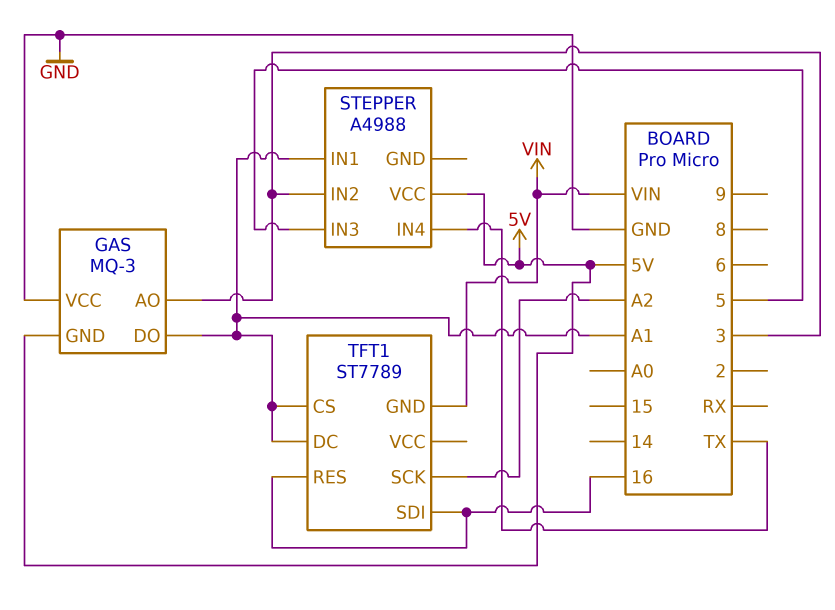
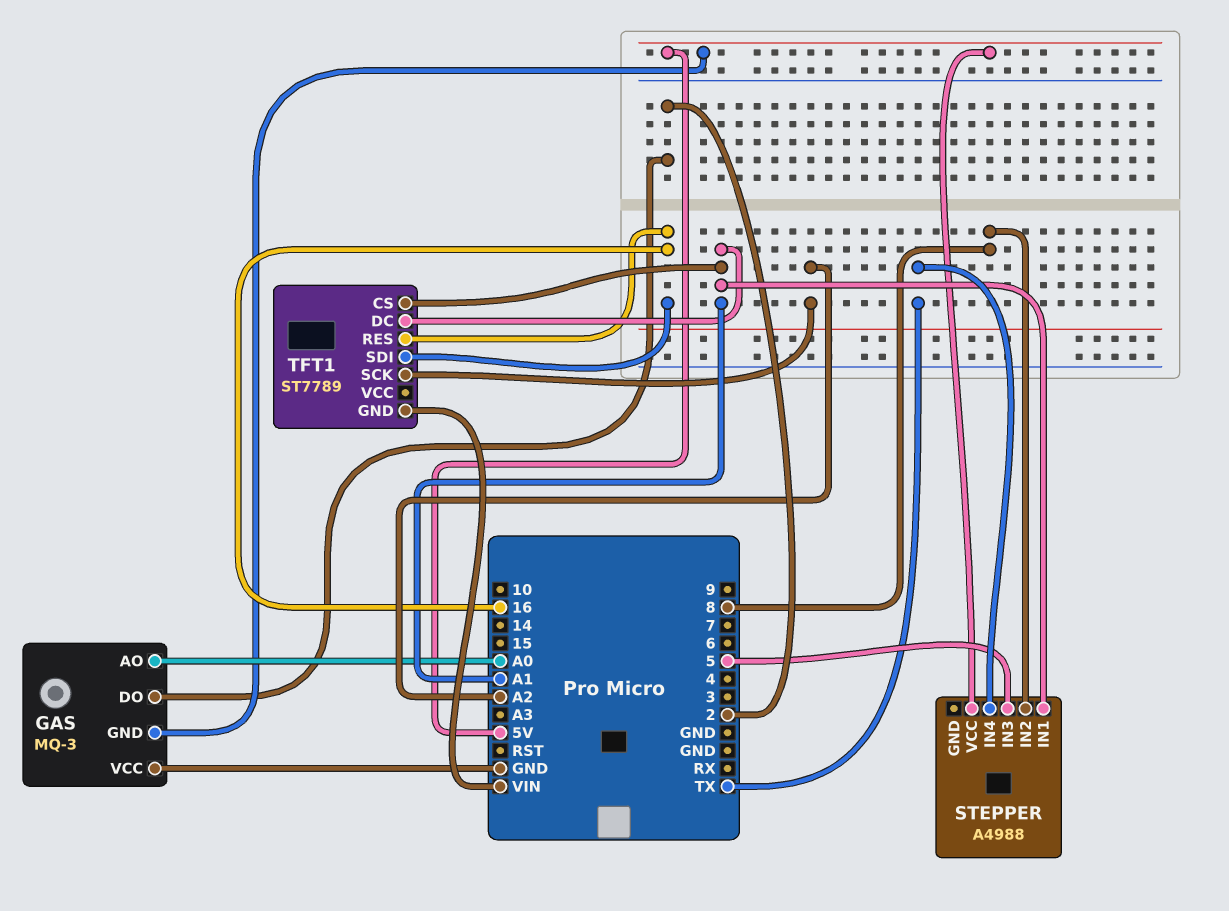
GAS pin AO: 3 -> A0
GAS pin DO: A1 -> 2
STEPPER pin IN2: 3 -> 8

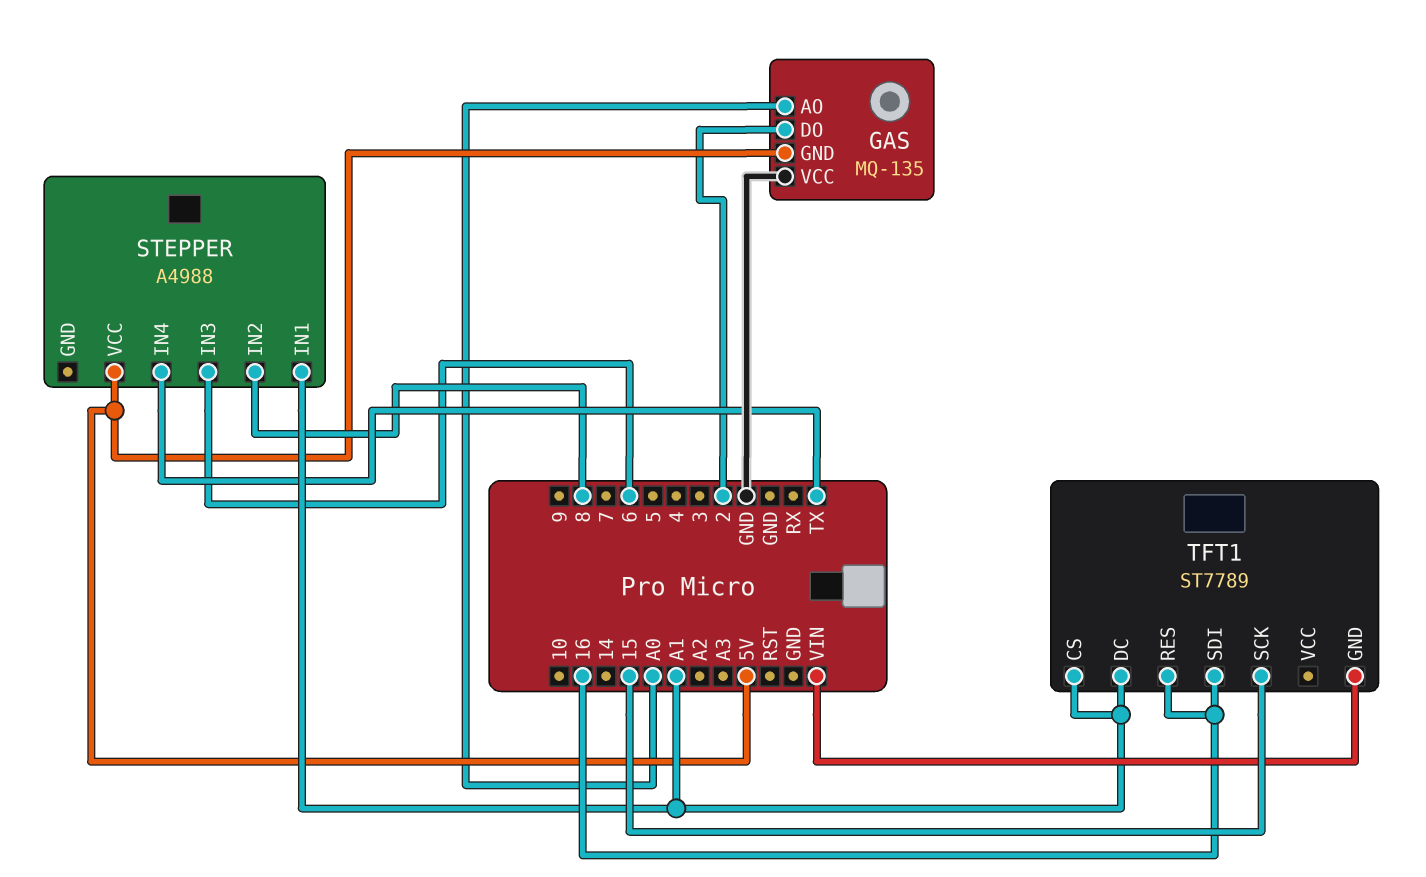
GAS: MQ-3 -> MQ-135
STEPPER pin IN3: 5 -> 6
TFT1 pin SCK: A2 -> 15

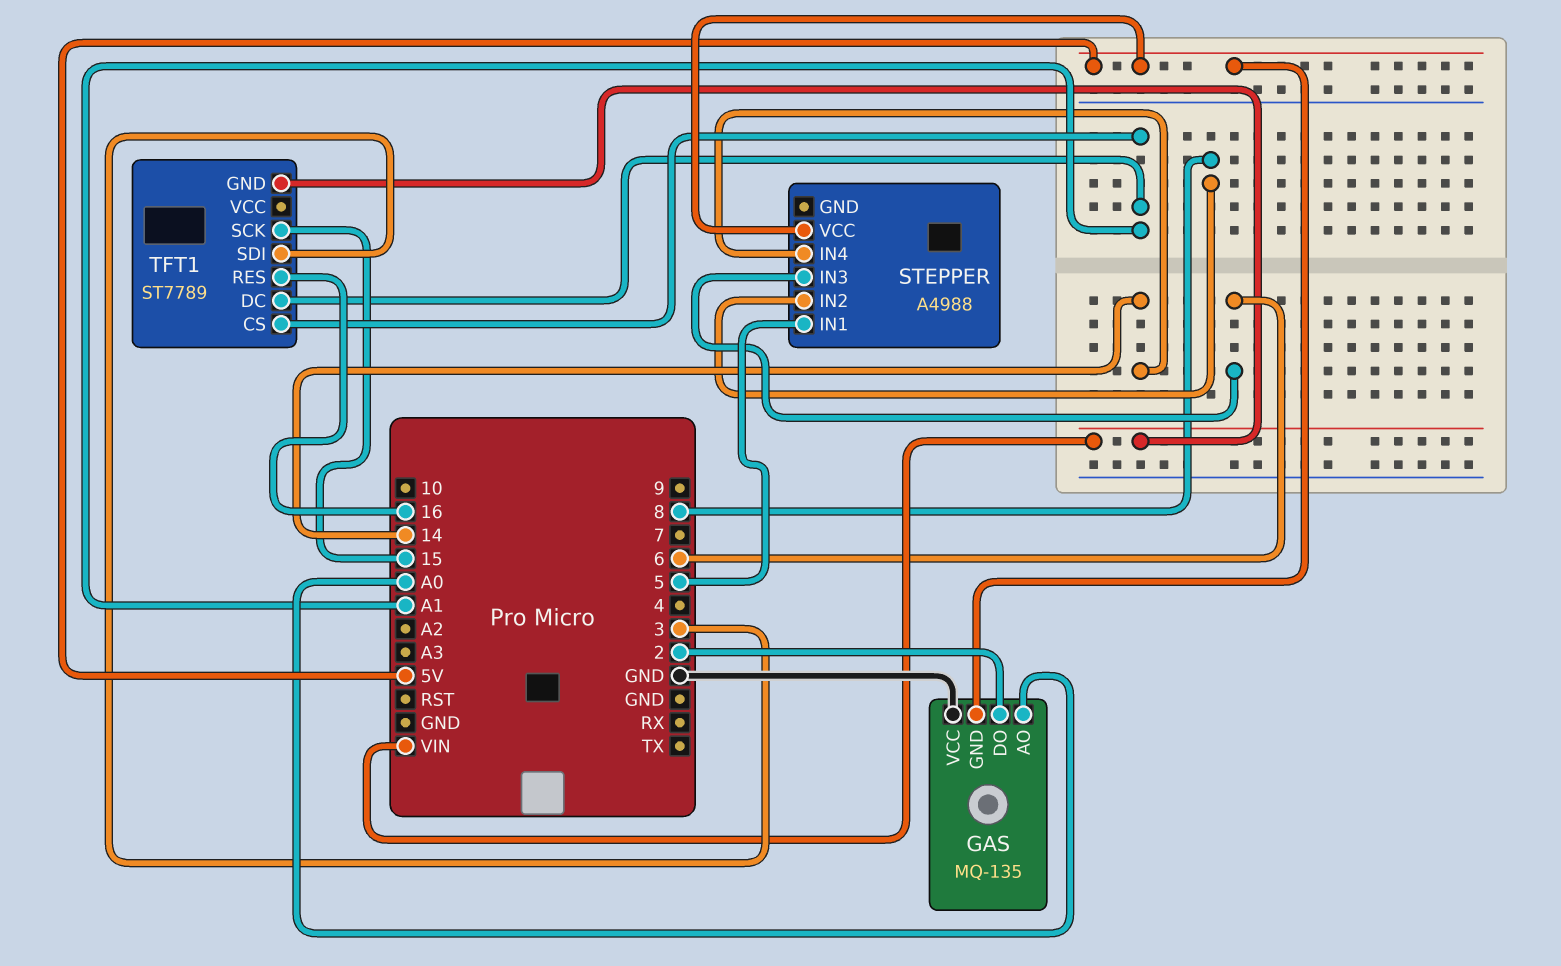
STEPPER pin IN1: A1 -> 5
STEPPER pin IN4: TX -> 14
TFT1 pin SDI: 16 -> 3

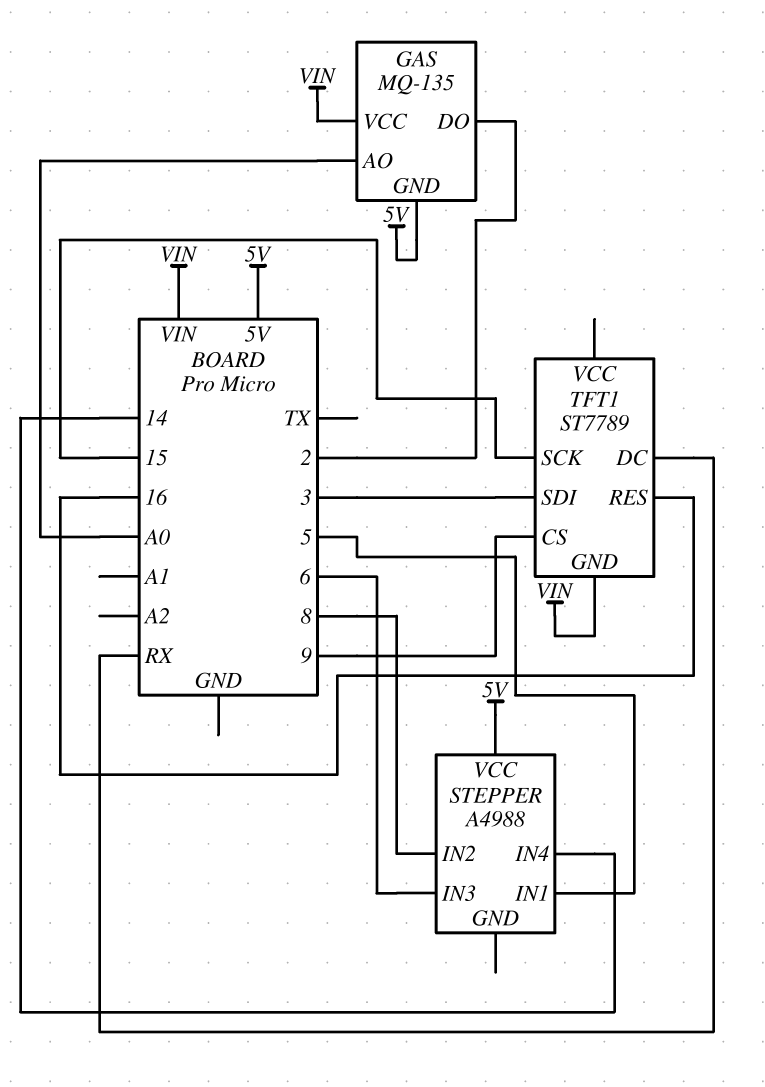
GAS pin VCC: GND -> VIN
TFT1 pin CS: A1 -> 9
TFT1 pin DC: A1 -> RX

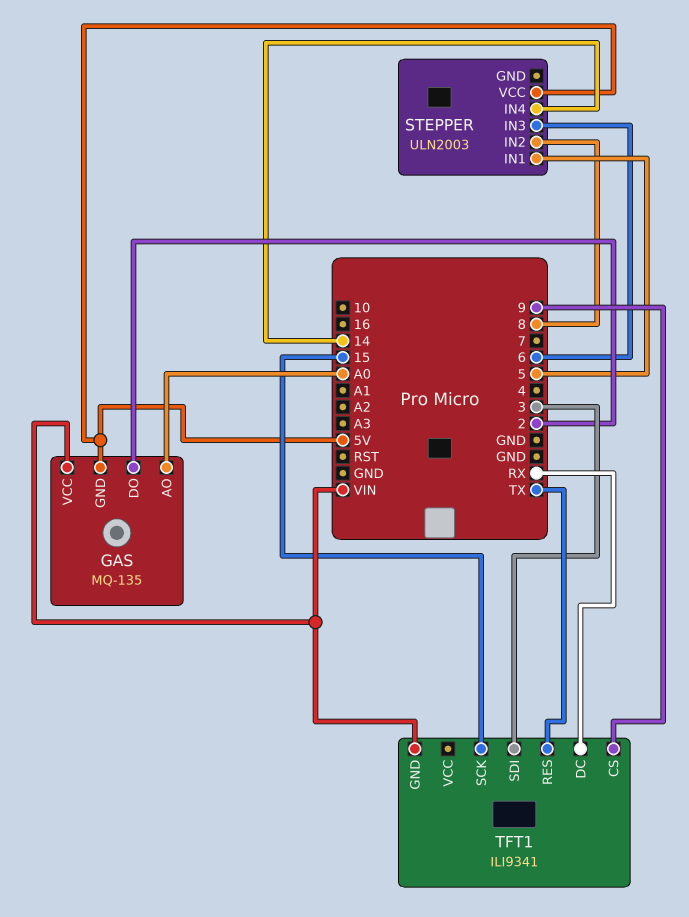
STEPPER: A4988 -> ULN2003
TFT1: ST7789 -> ILI9341
TFT1 pin RES: 16 -> TX

